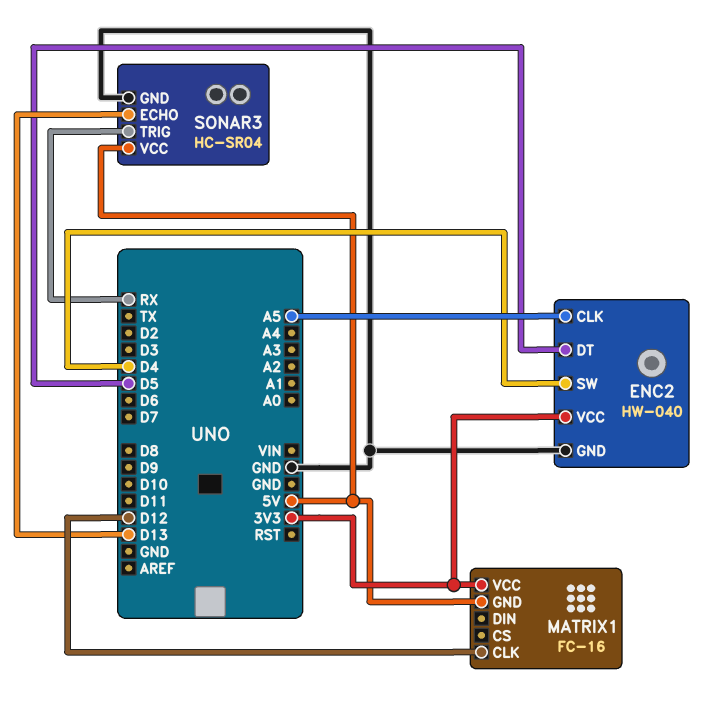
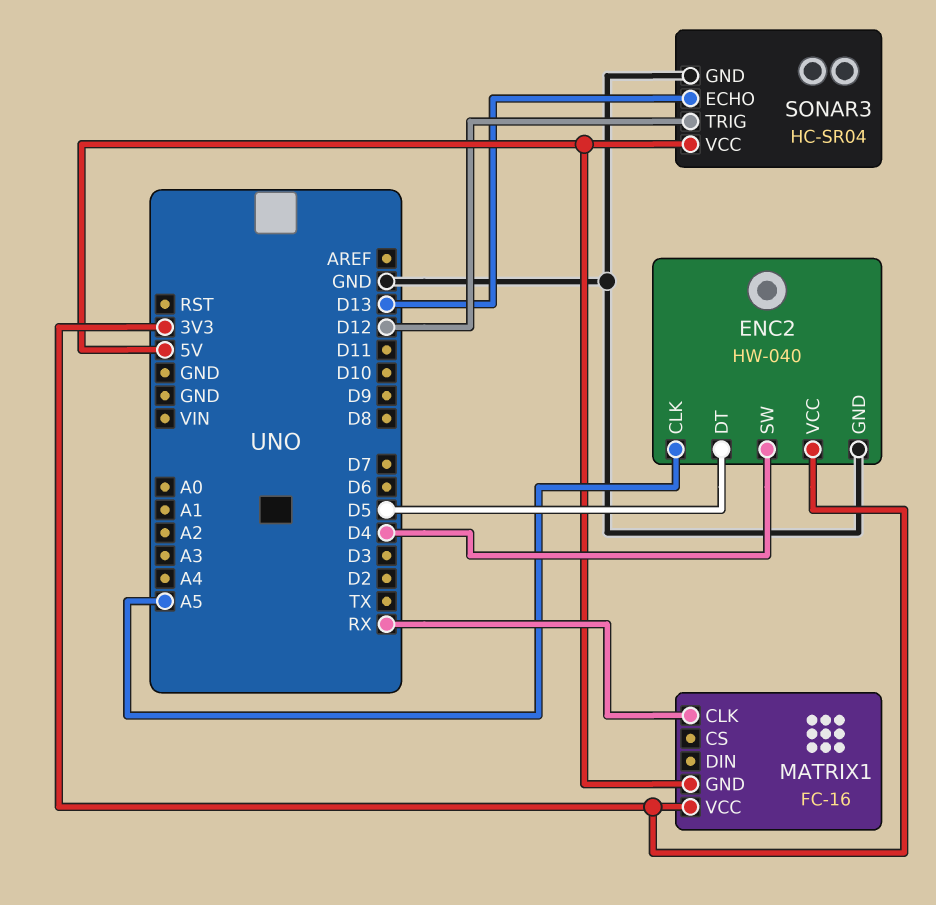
MATRIX1 pin CLK: D12 -> RX
SONAR3 pin TRIG: RX -> D12

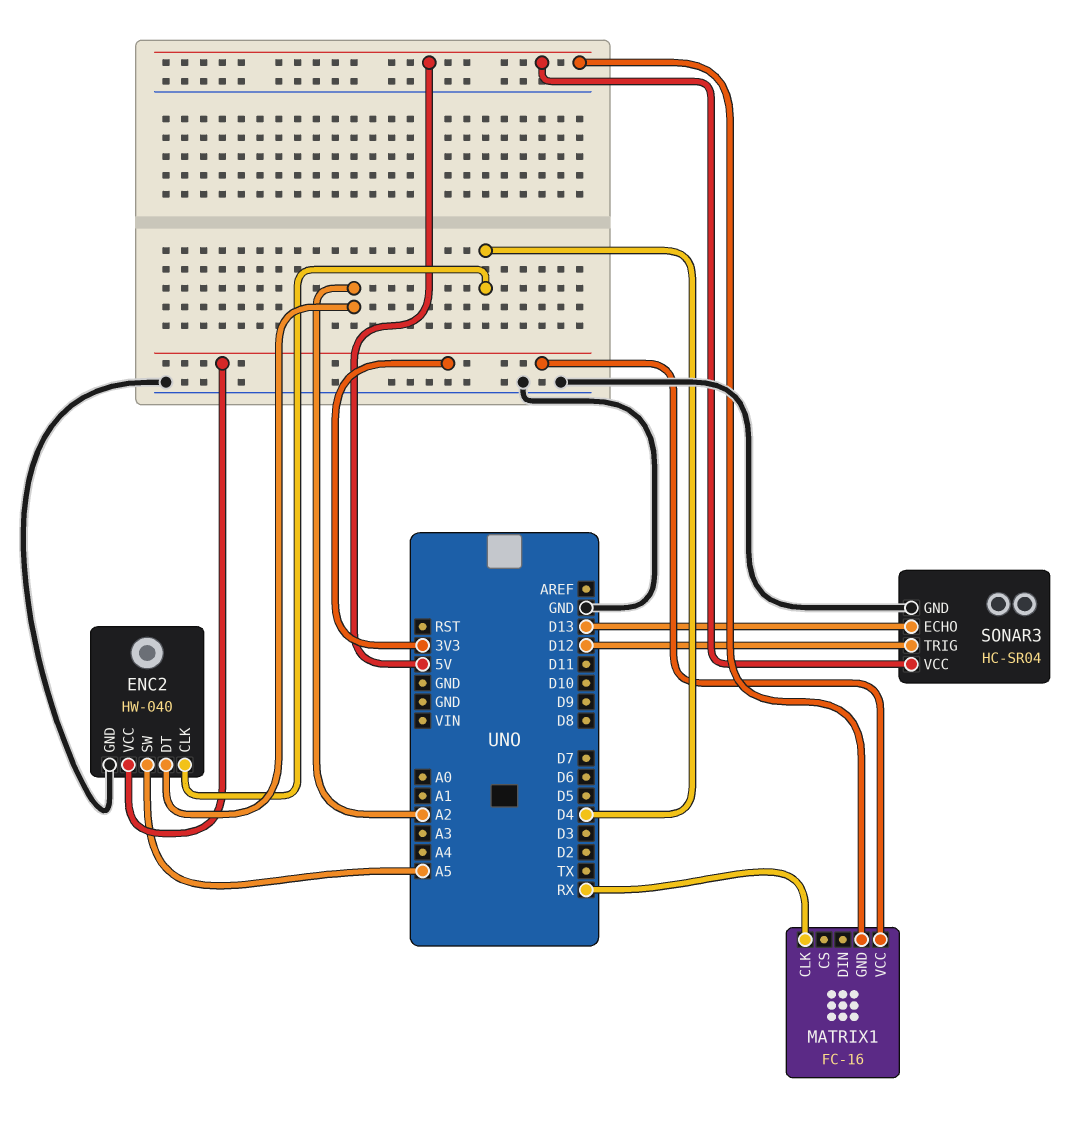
ENC2 pin CLK: A5 -> D4
ENC2 pin DT: D5 -> A2
ENC2 pin SW: D4 -> A5

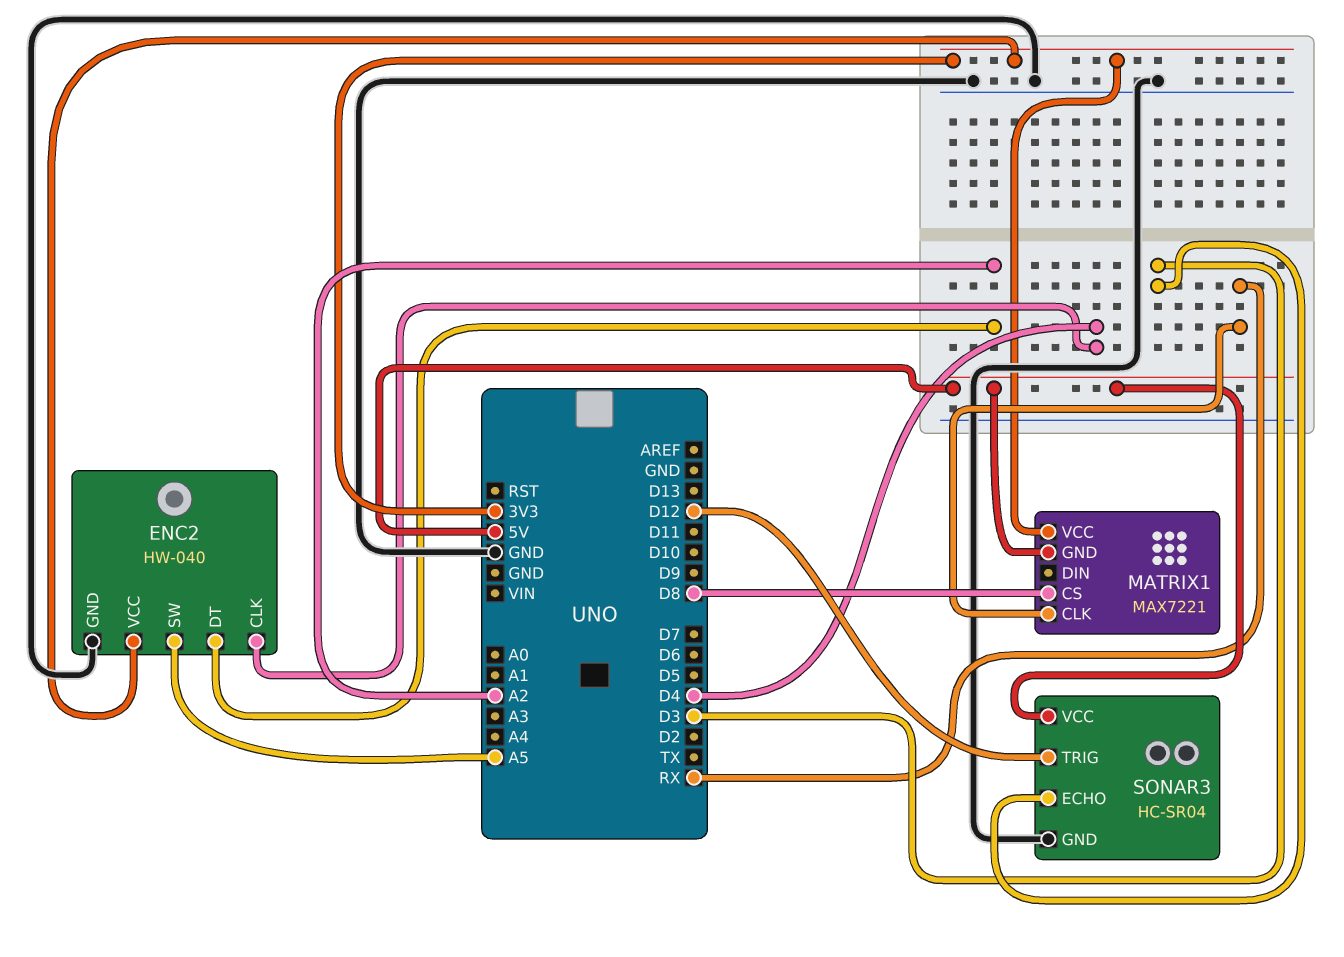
MATRIX1: FC-16 -> MAX7221
MATRIX1 pin CS: none -> D8
SONAR3 pin ECHO: D13 -> D3

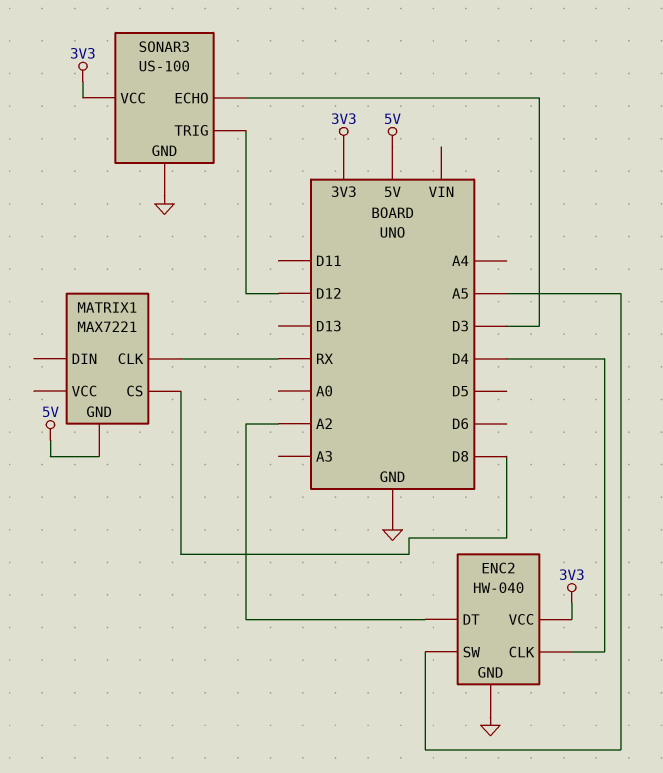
MATRIX1 pin VCC: 3V3 -> none
SONAR3: HC-SR04 -> US-100
SONAR3 pin VCC: 5V -> 3V3

